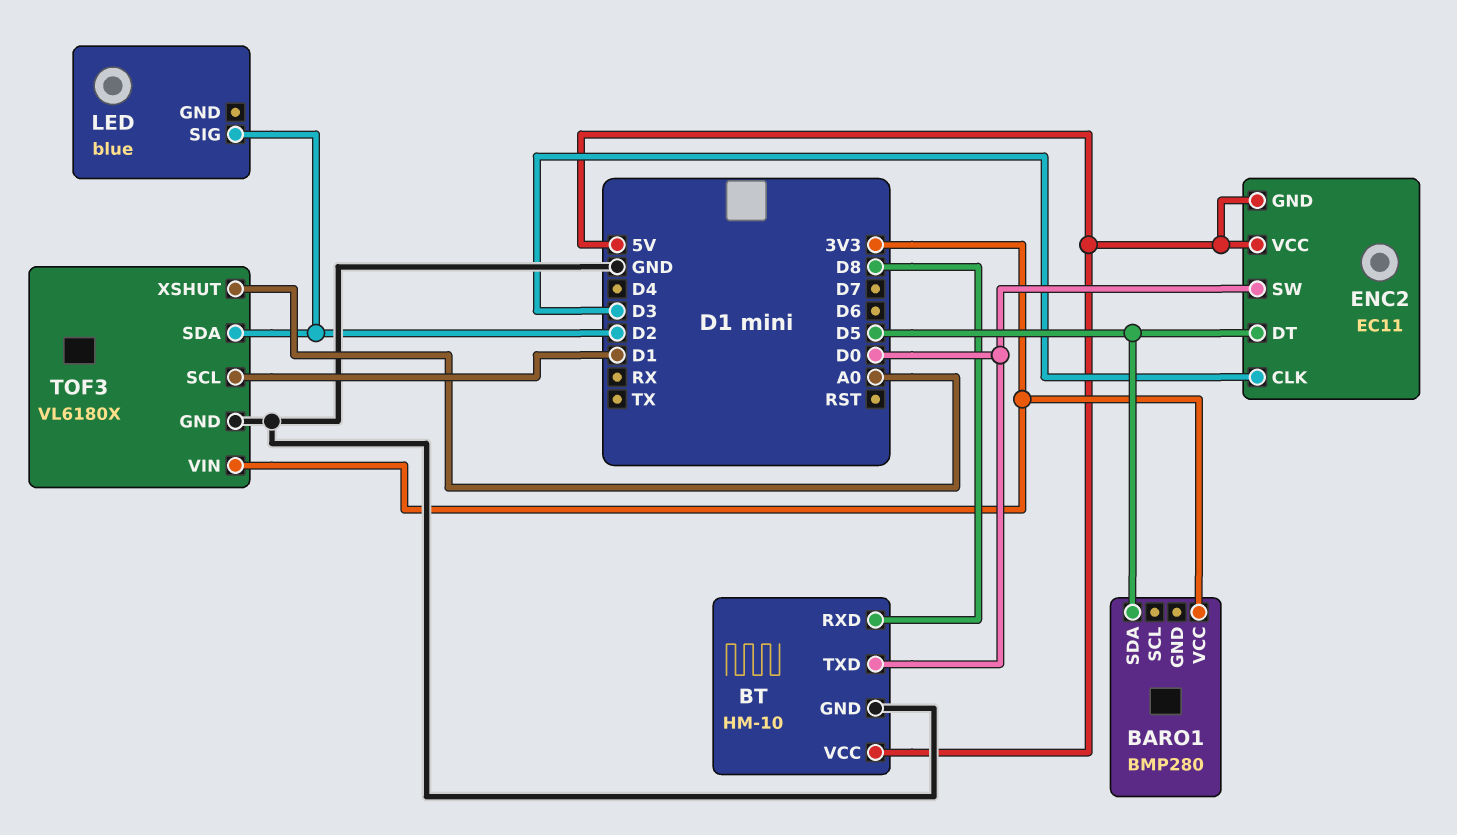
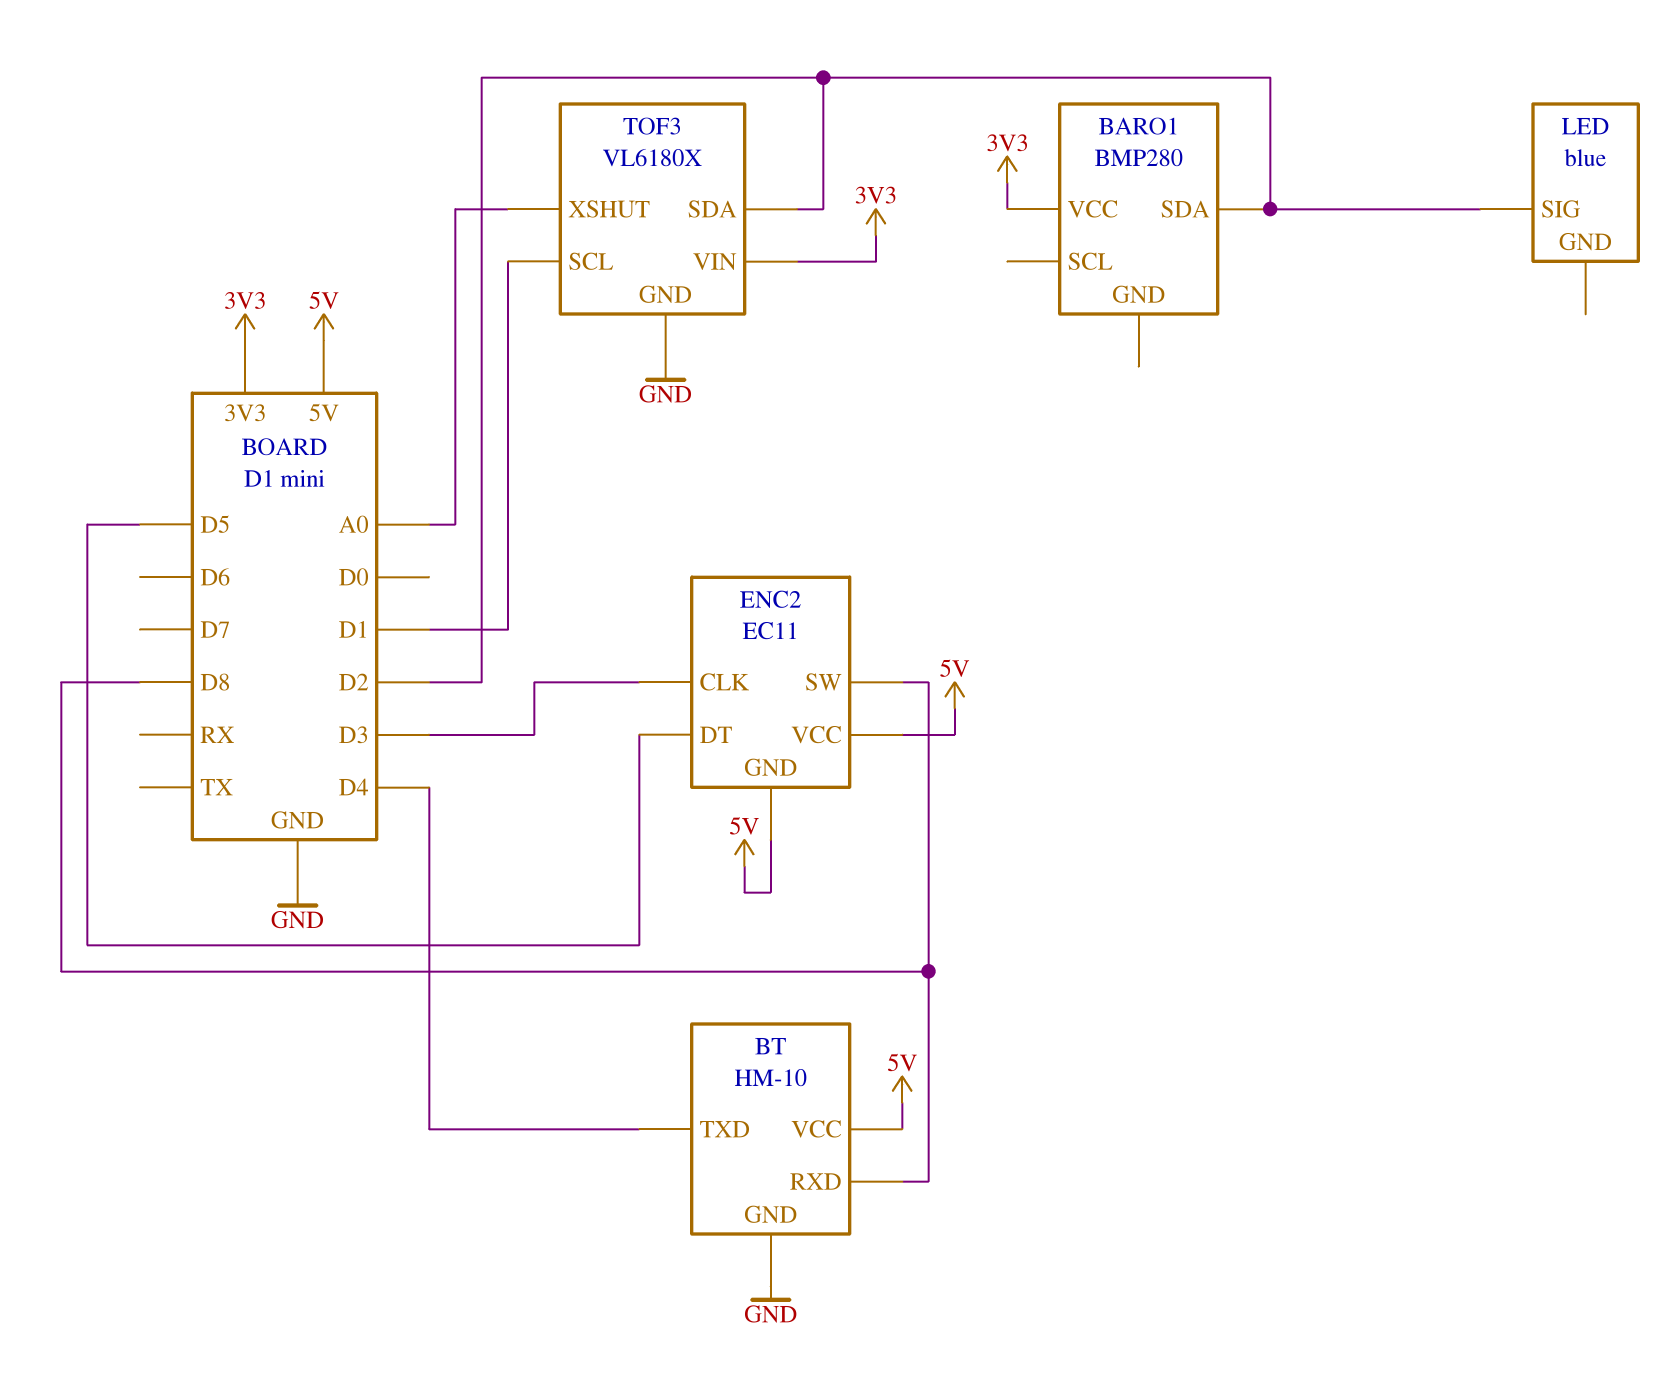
BARO1 pin SDA: D5 -> D2
BT pin TXD: D0 -> D4
ENC2 pin SW: D0 -> D8

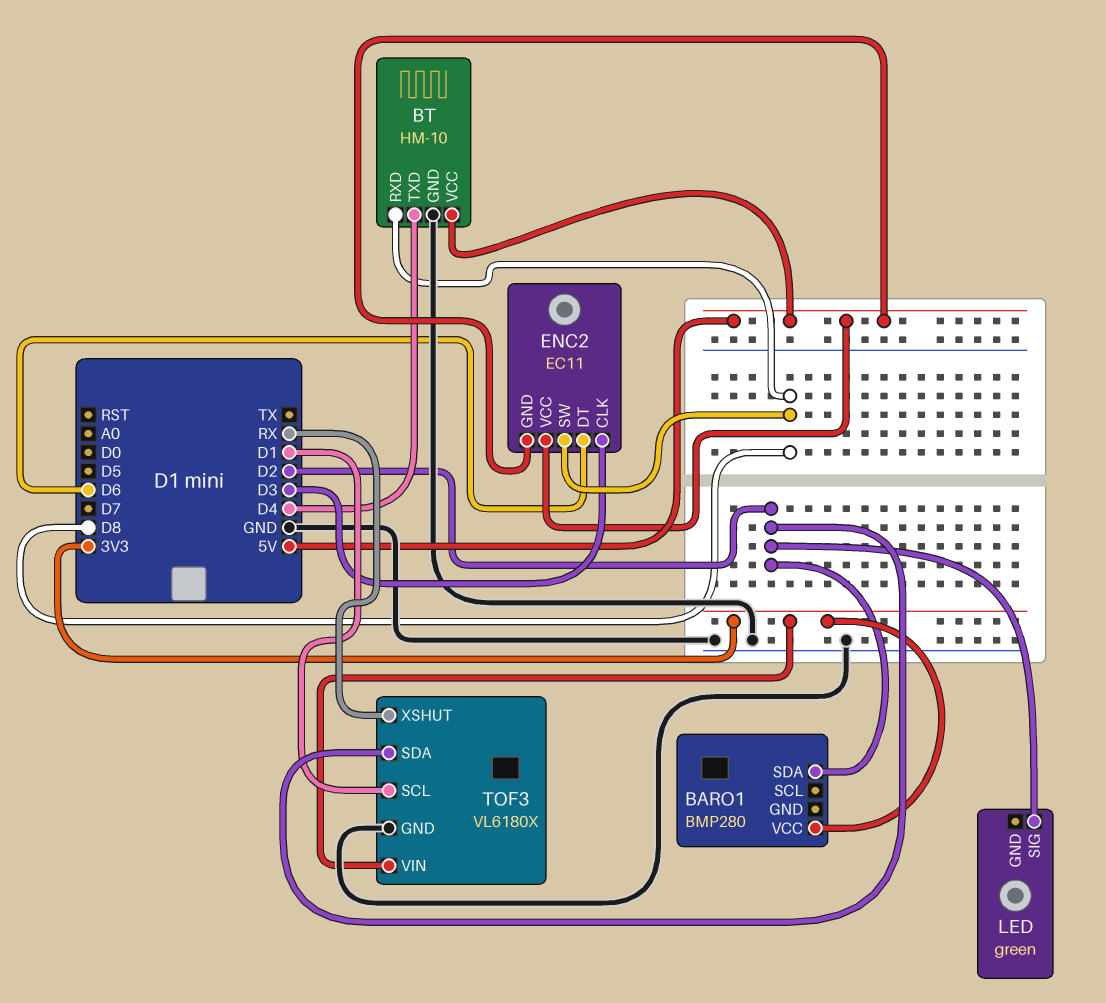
ENC2 pin DT: D5 -> D6
LED: blue -> green
TOF3 pin XSHUT: A0 -> RX

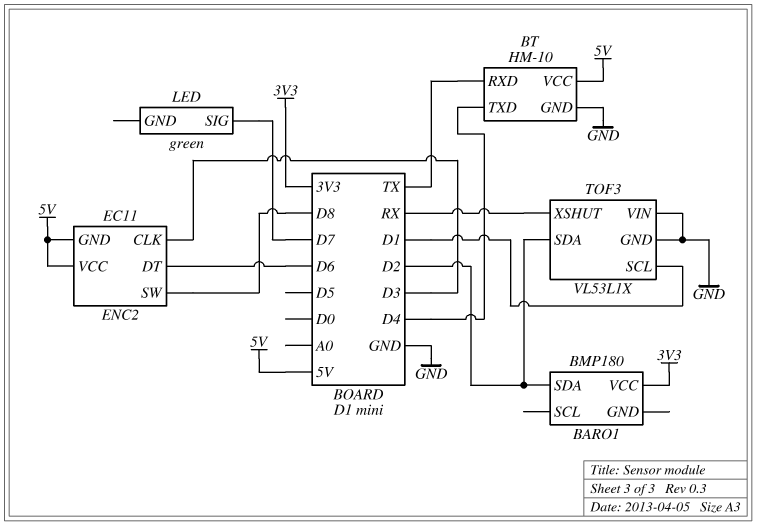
BARO1: BMP280 -> BMP180
BT pin RXD: D8 -> TX
LED pin SIG: D2 -> D7
TOF3: VL6180X -> VL53L1X
TOF3 pin VIN: 3V3 -> GND

